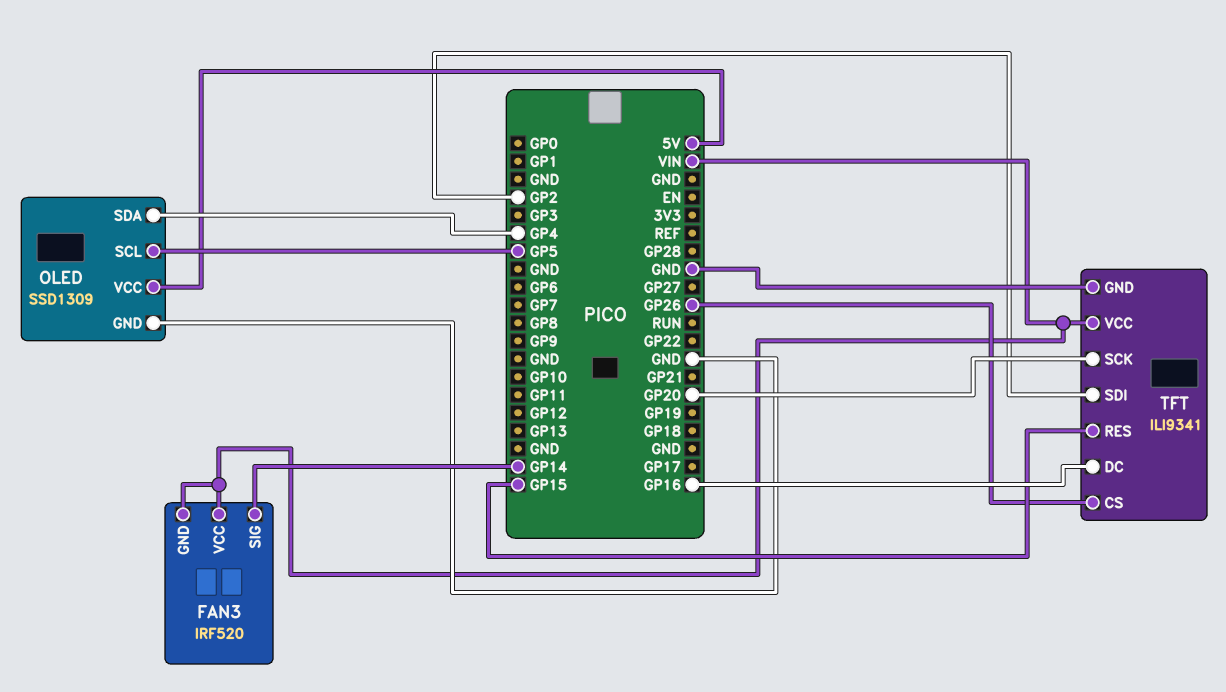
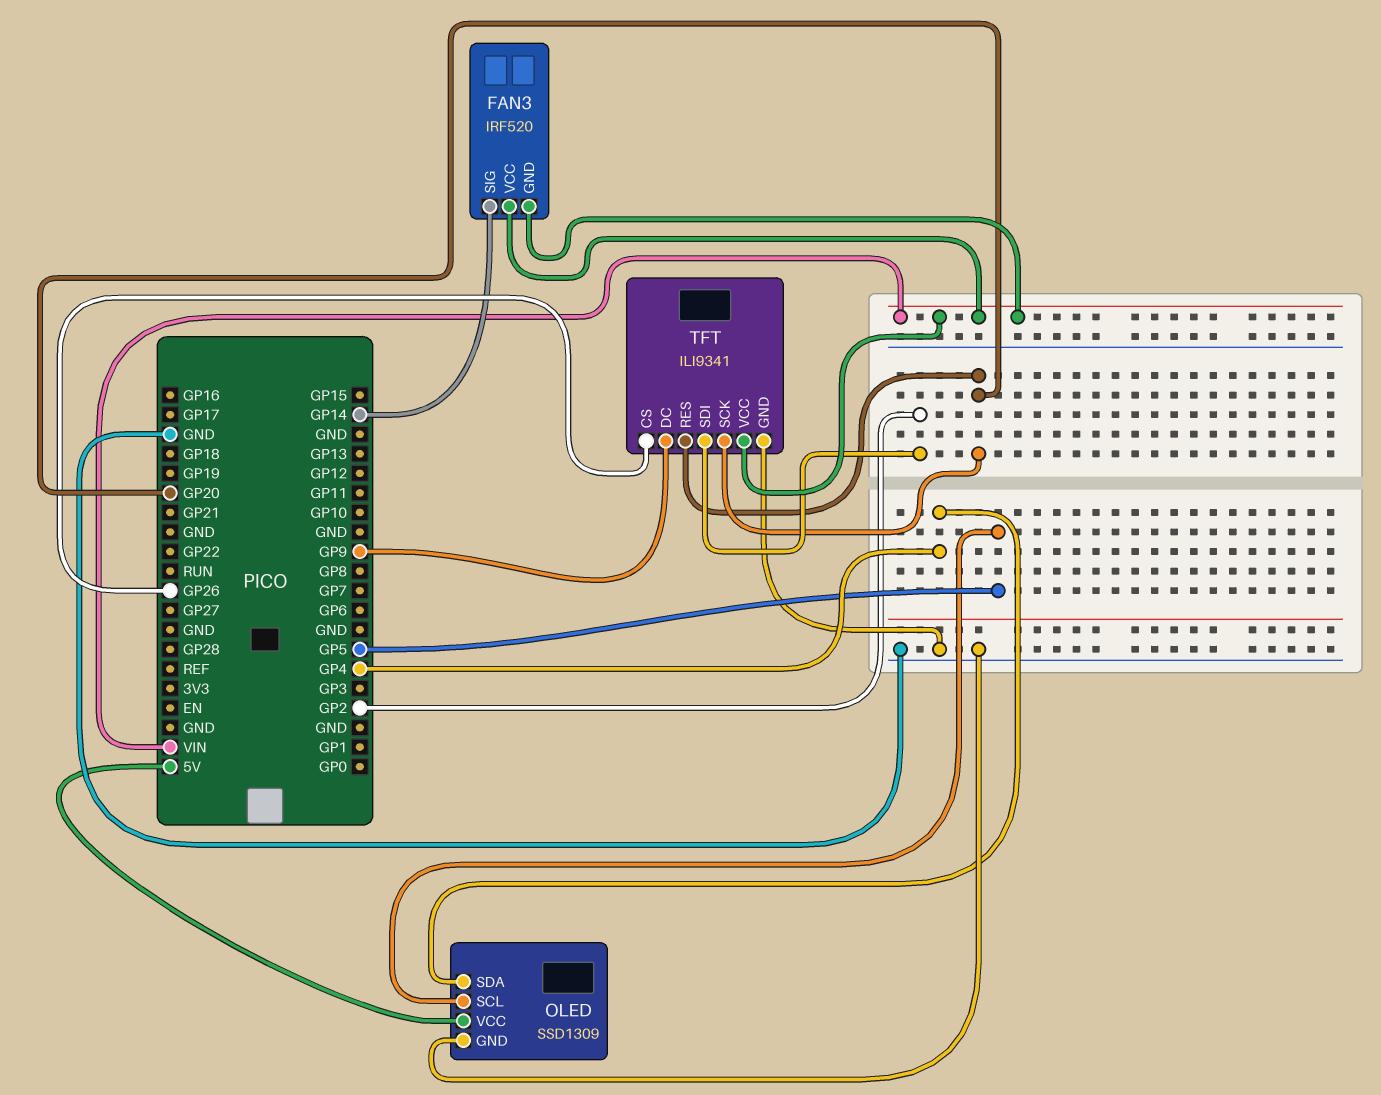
TFT pin DC: GP16 -> GP9
TFT pin RES: GP15 -> GP20

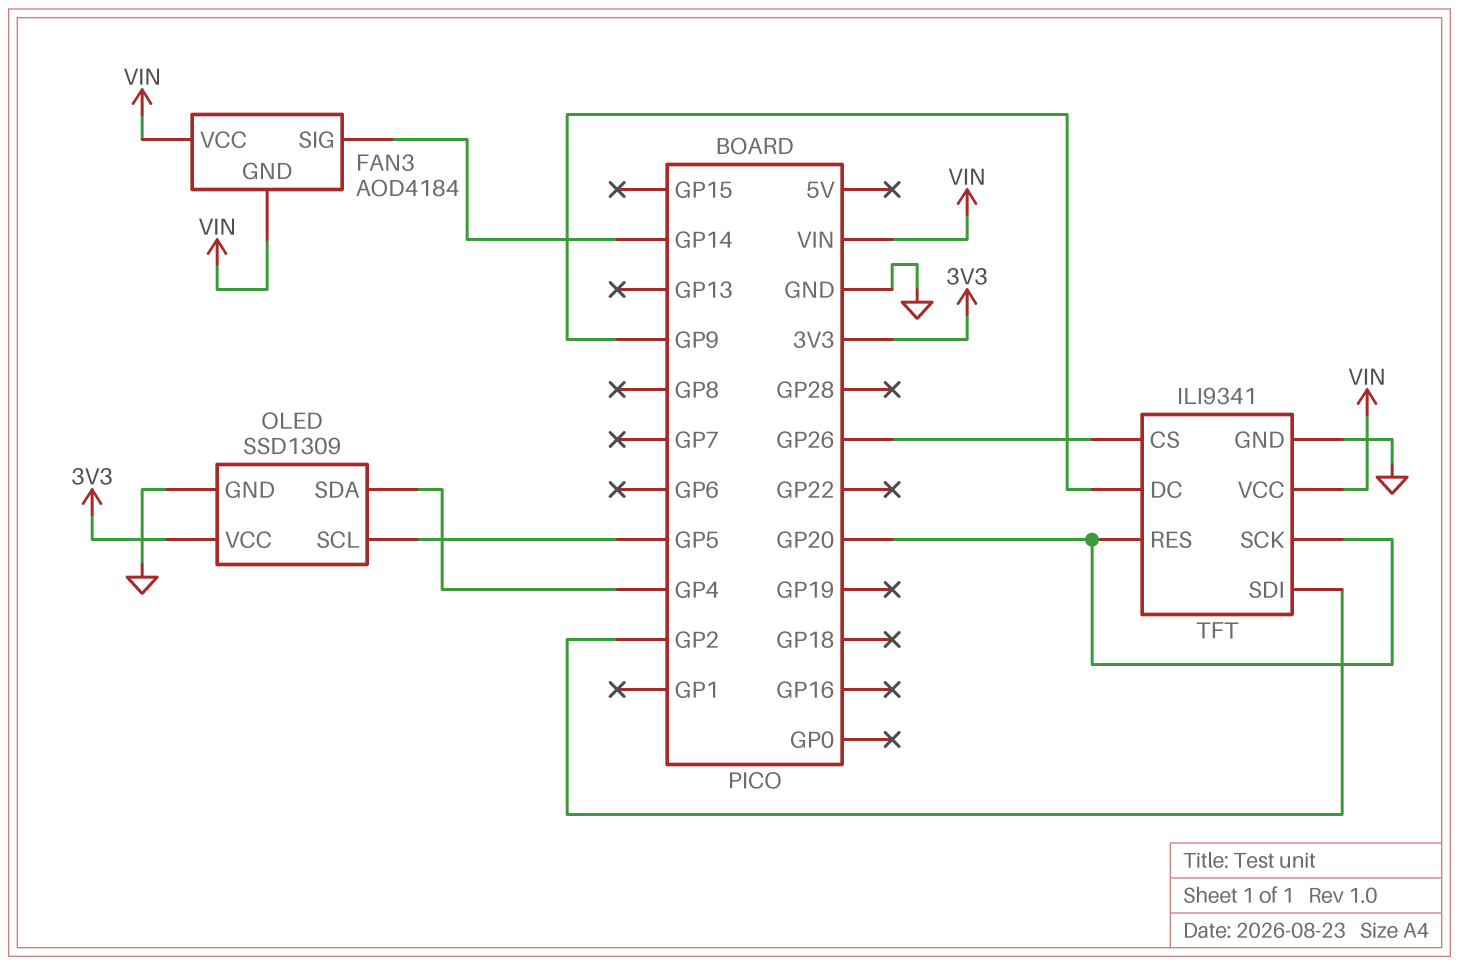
FAN3: IRF520 -> AOD4184
OLED pin VCC: 5V -> 3V3

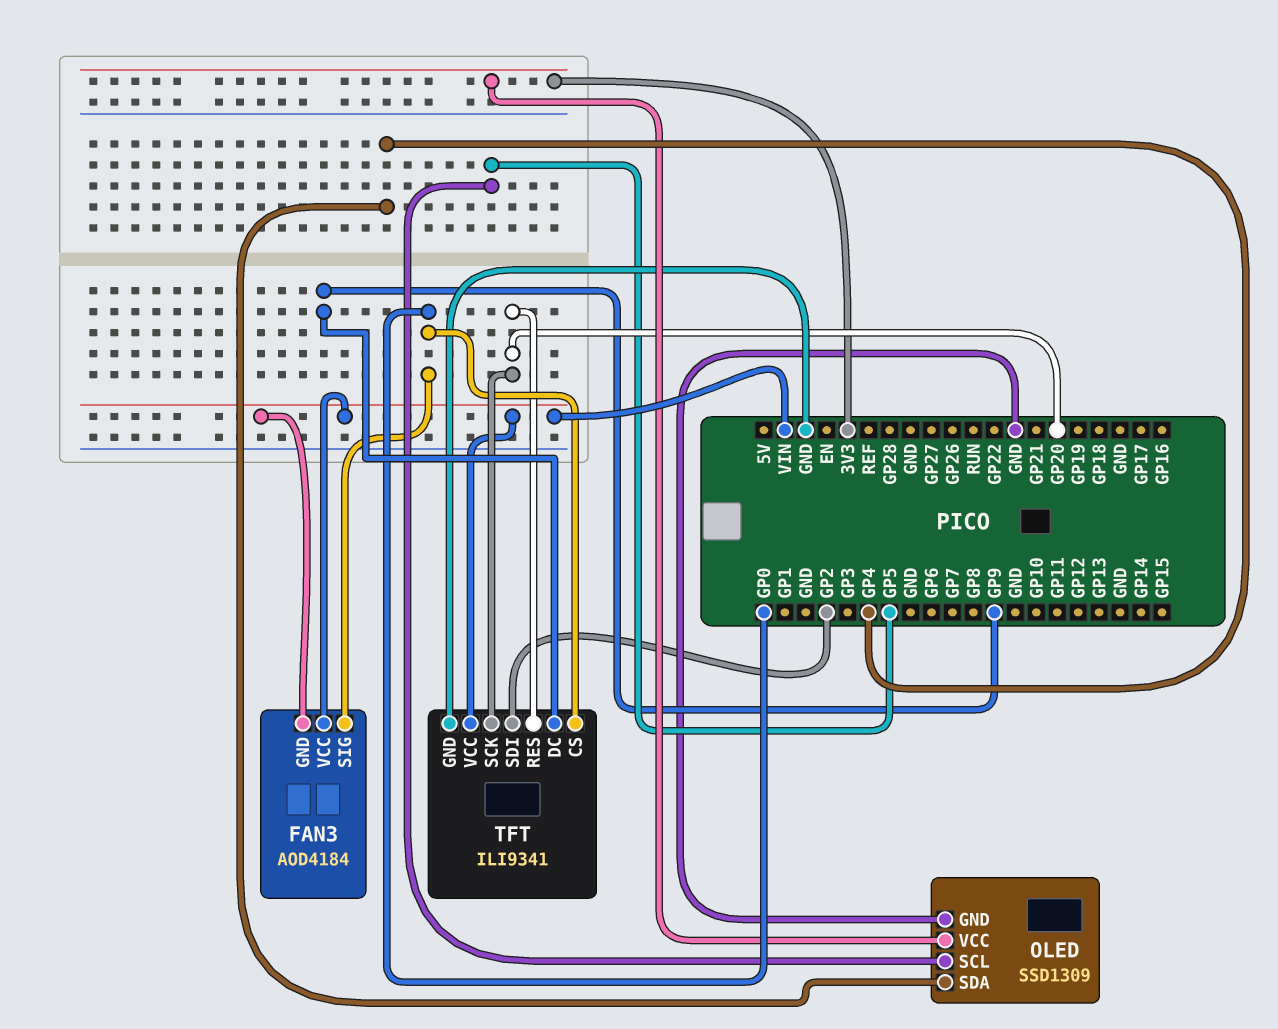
FAN3 pin SIG: GP14 -> GP0
TFT pin CS: GP26 -> GP0

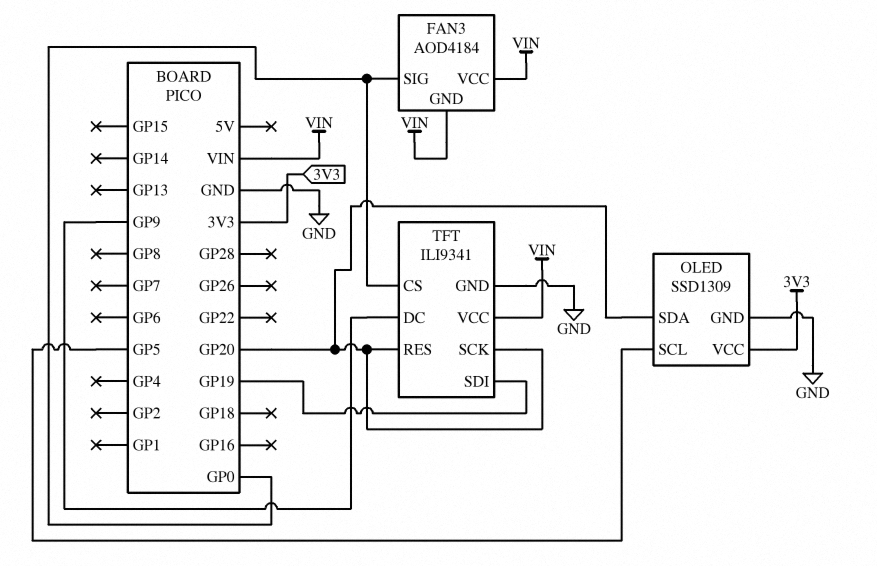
OLED pin SDA: GP4 -> GP20
TFT pin SDI: GP2 -> GP19

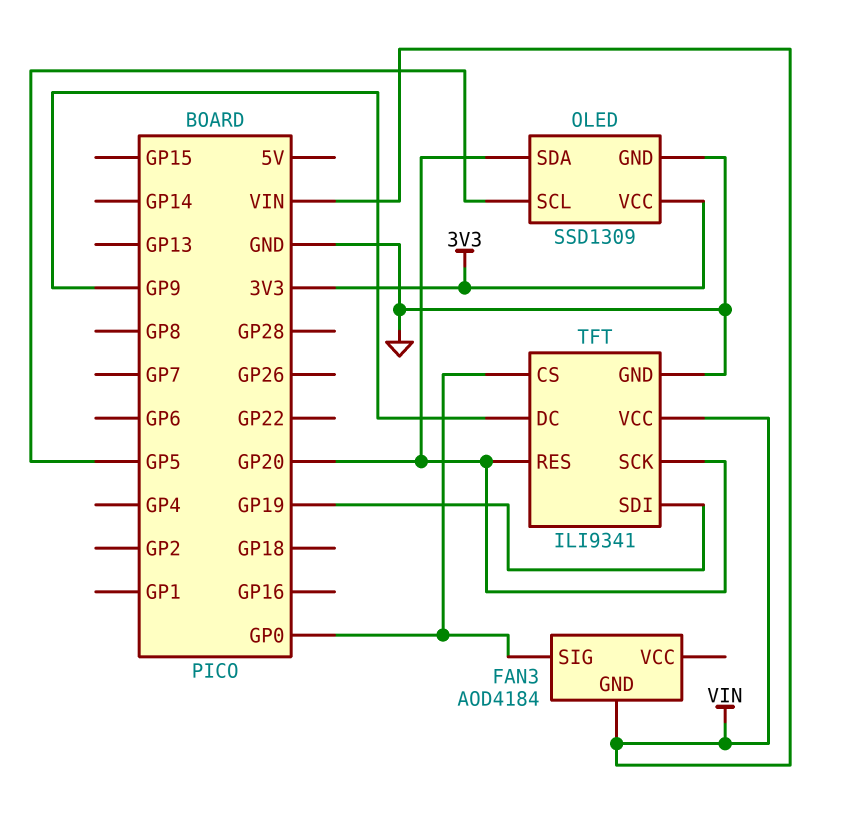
FAN3 pin VCC: VIN -> none

